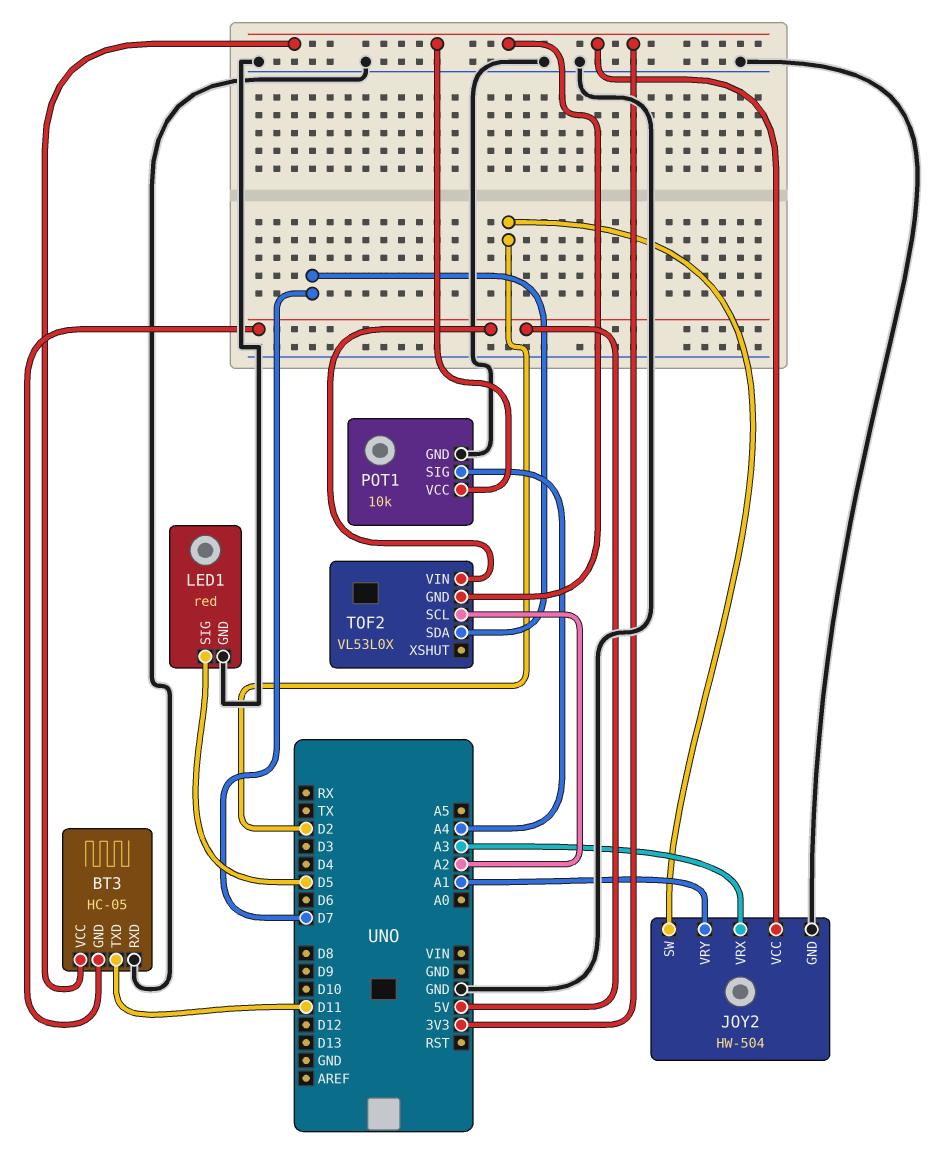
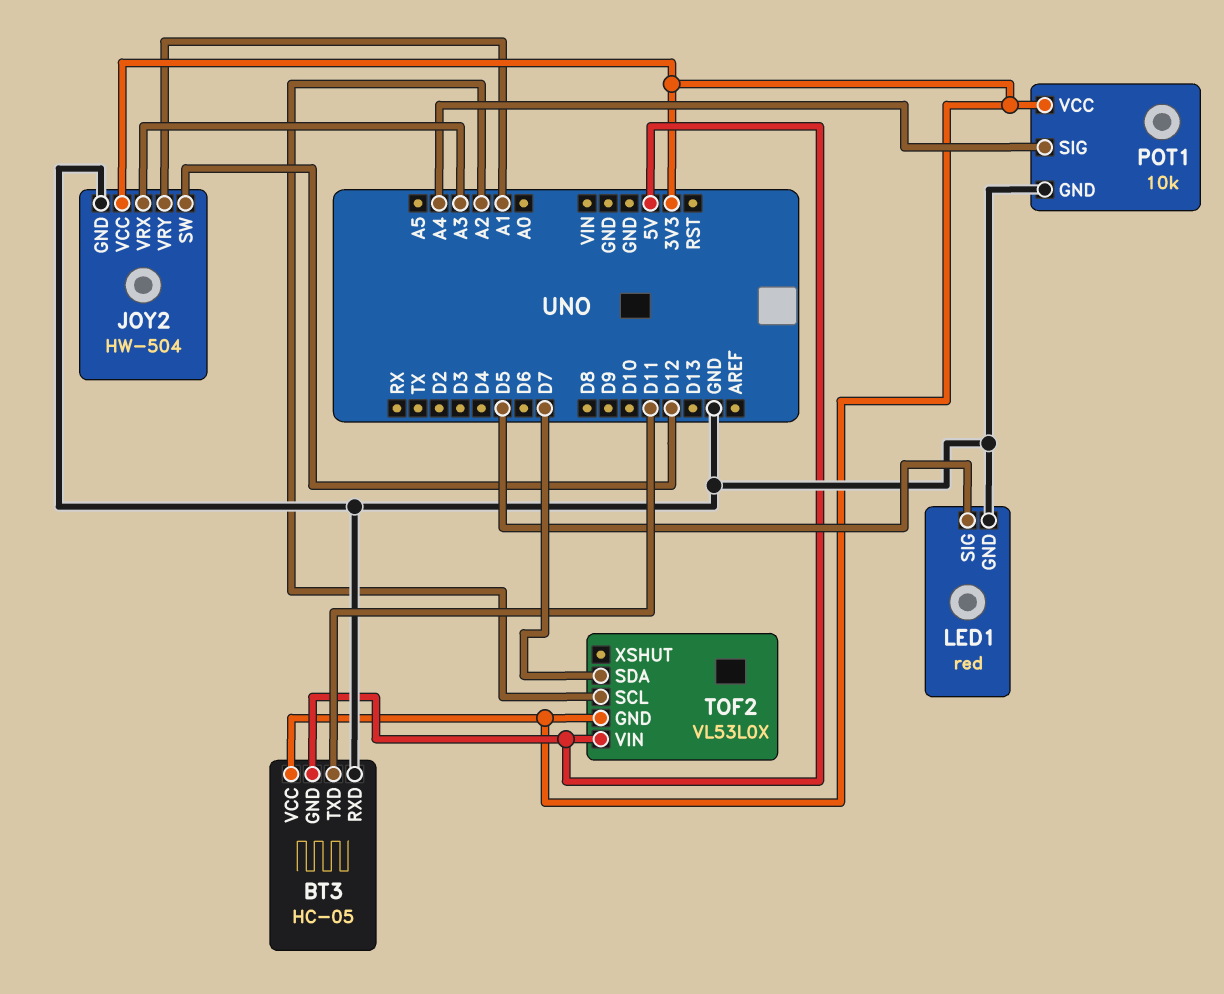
JOY2 pin SW: D2 -> D12

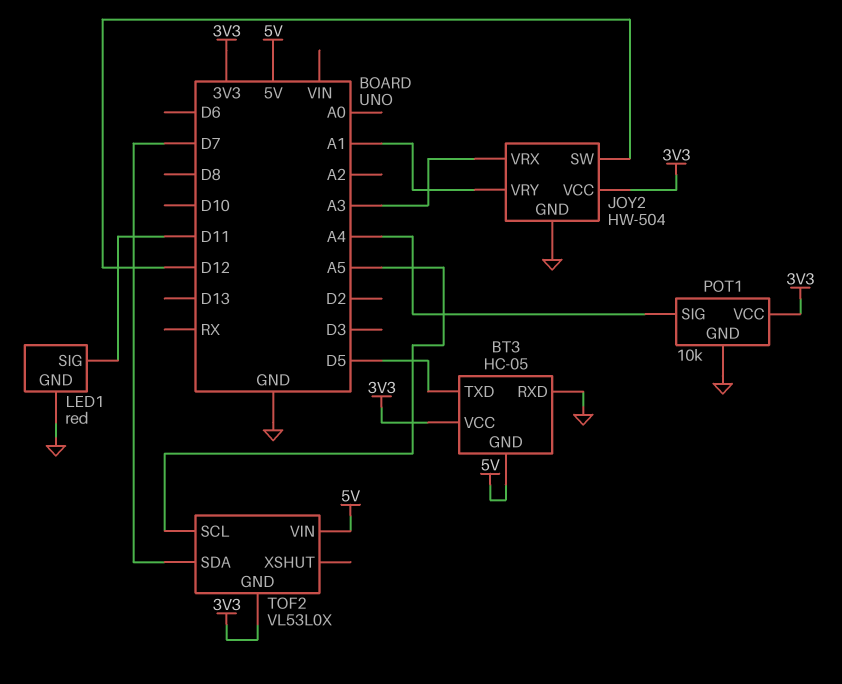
BT3 pin TXD: D11 -> D5
LED1 pin SIG: D5 -> D11
TOF2 pin SCL: A2 -> A5

